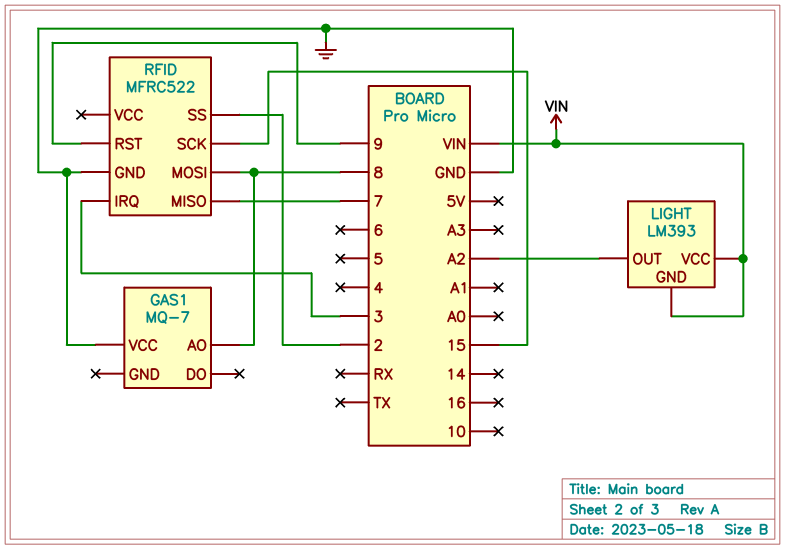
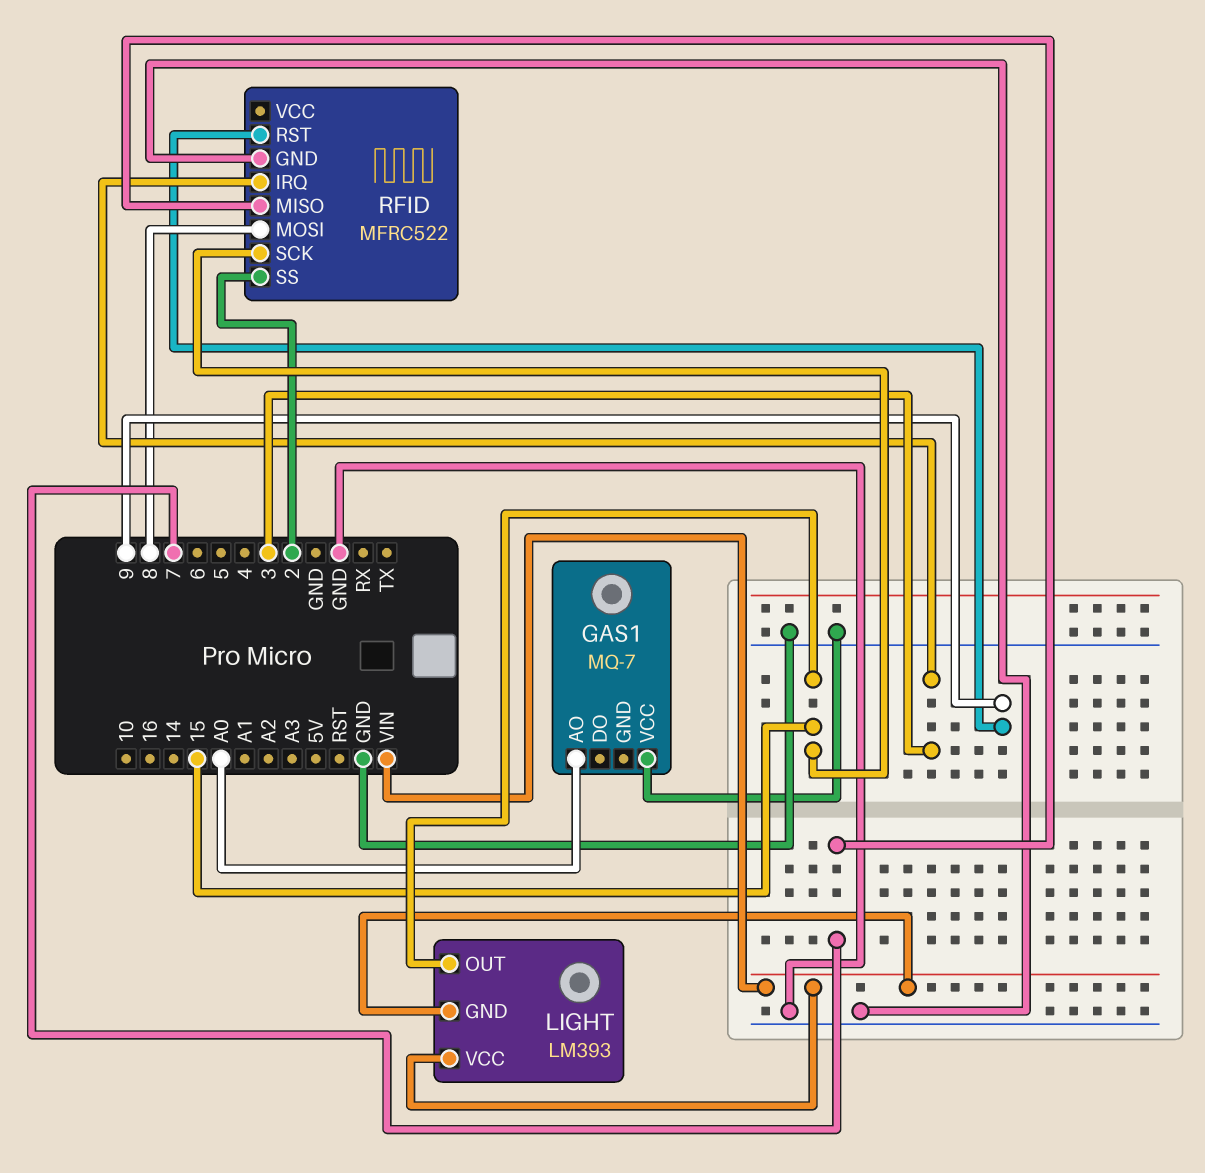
GAS1 pin AO: 8 -> A0
LIGHT pin OUT: A2 -> 15

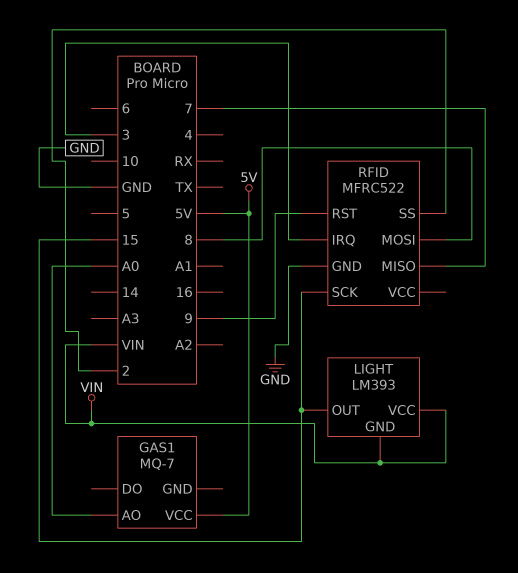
GAS1 pin VCC: GND -> 5V

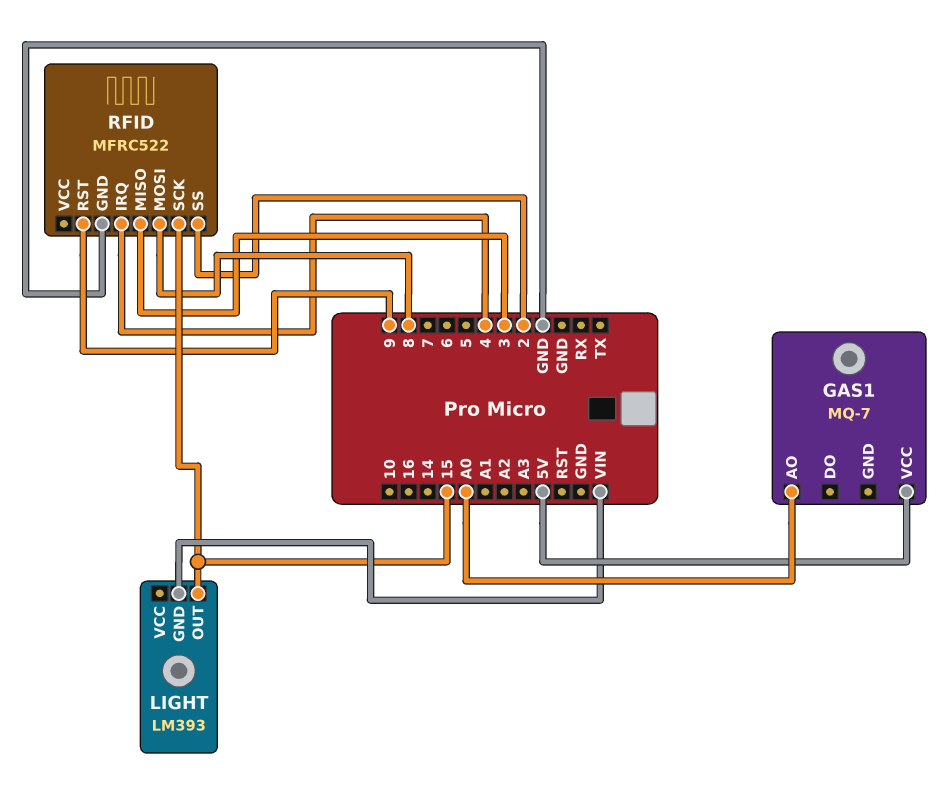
LIGHT pin VCC: VIN -> none
RFID pin IRQ: 3 -> 4
RFID pin MISO: 7 -> 3

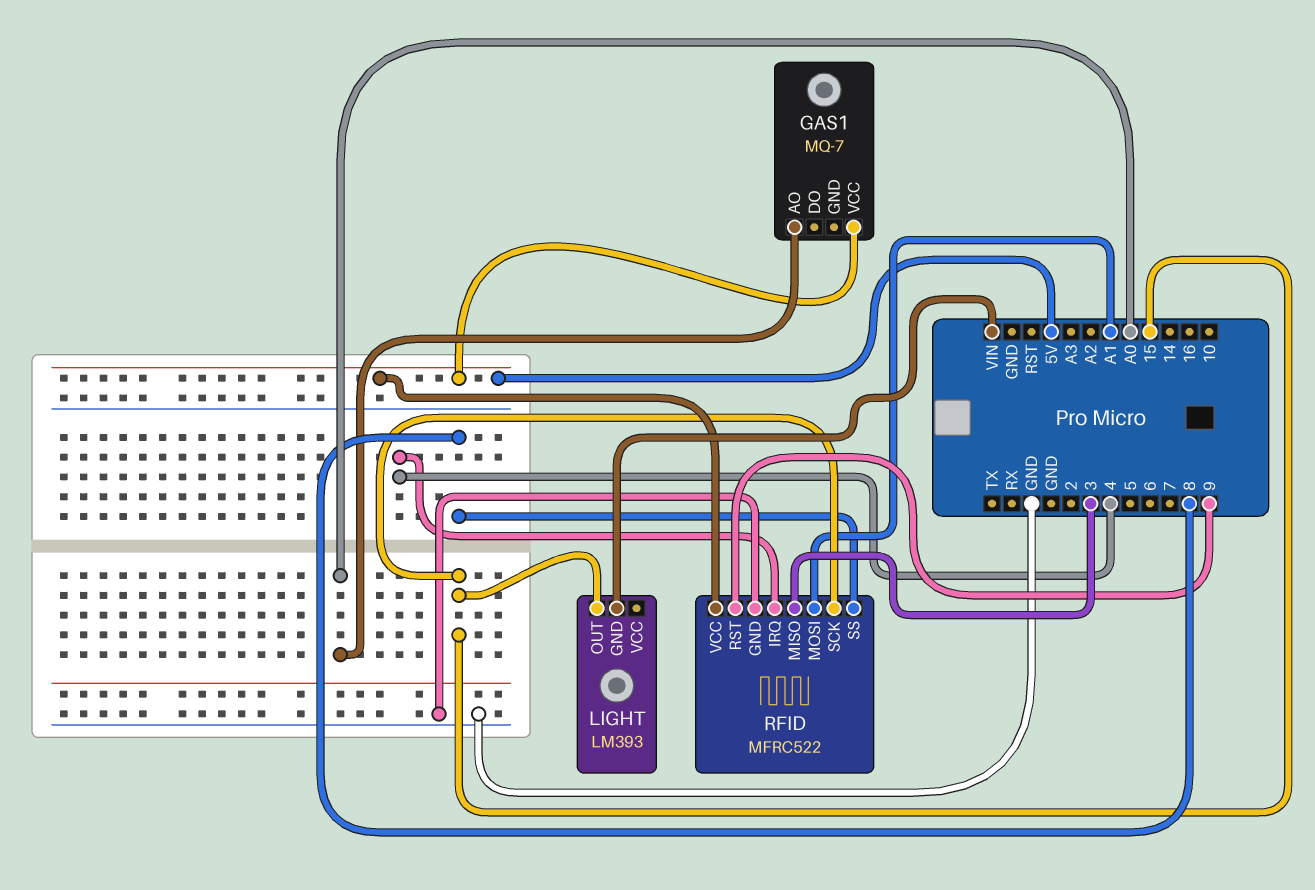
RFID pin MOSI: 8 -> A1
RFID pin SS: 2 -> 8
RFID pin VCC: none -> 5V

